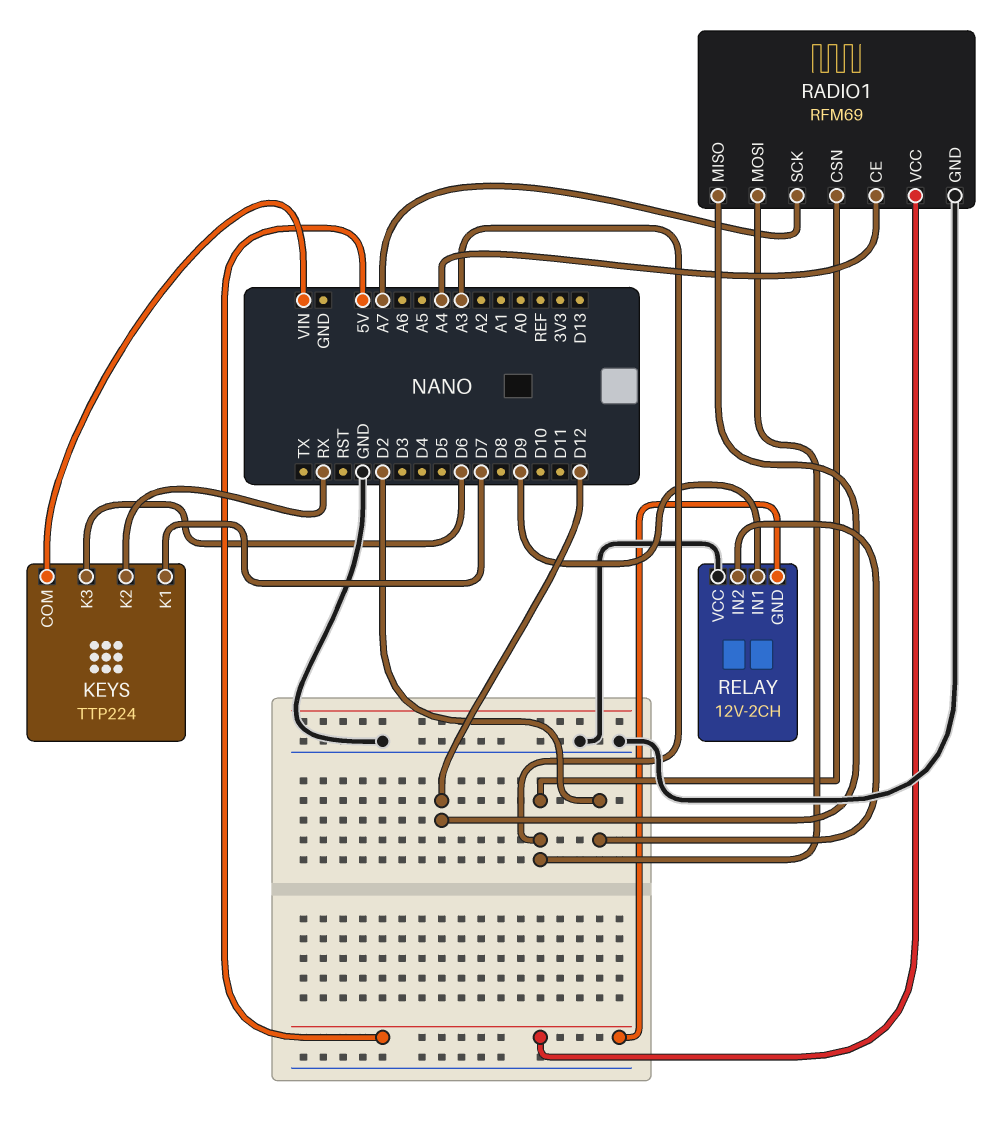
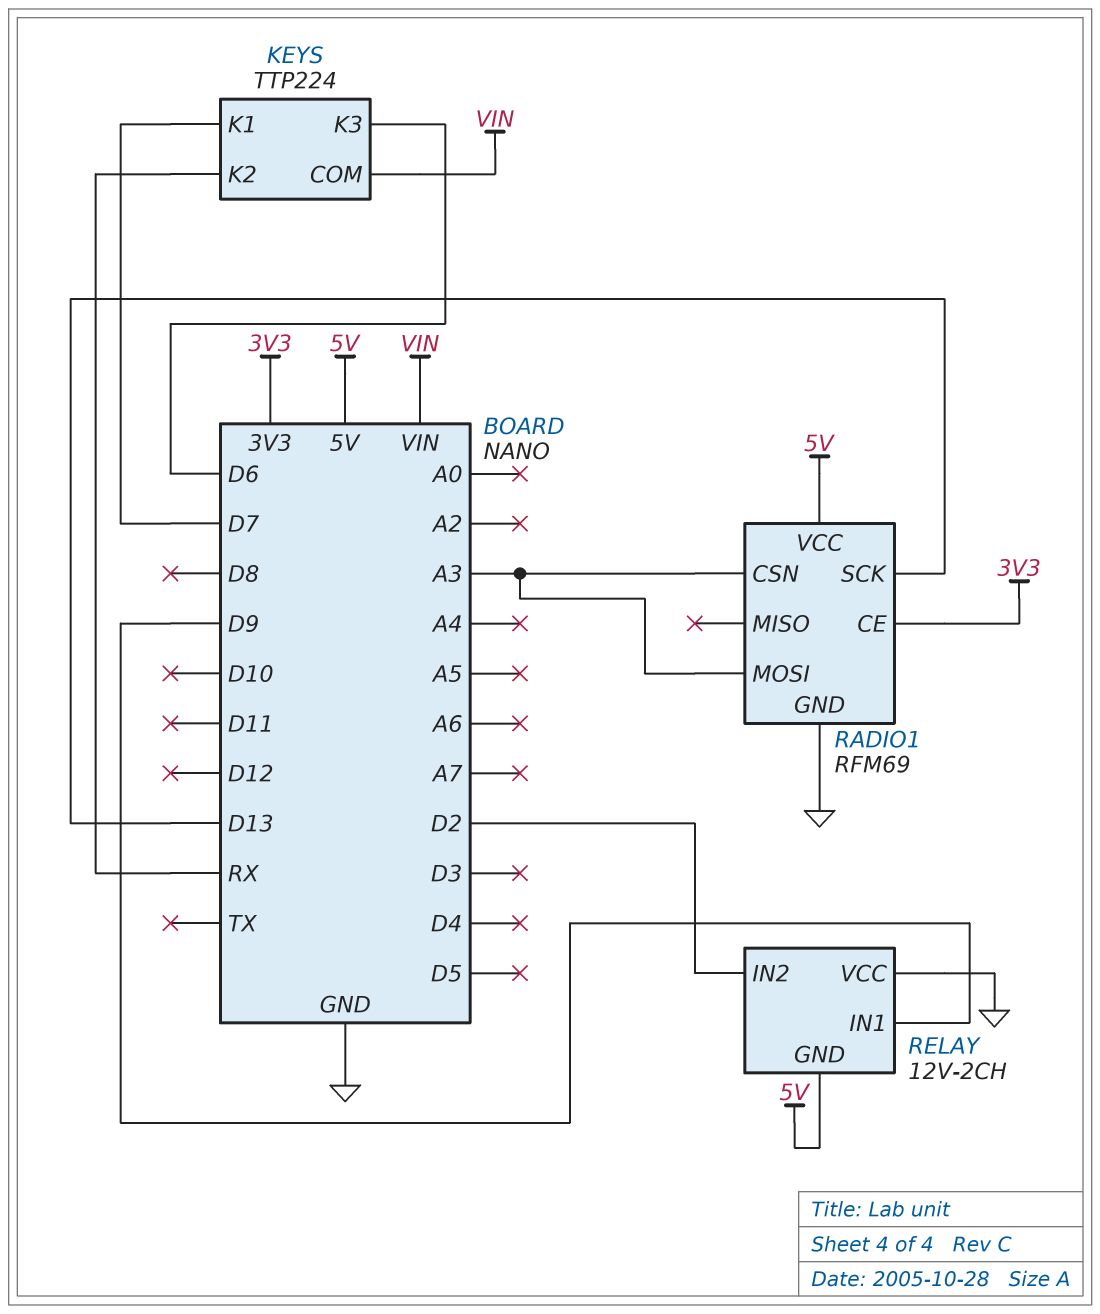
RADIO1 pin CE: A4 -> 3V3
RADIO1 pin MISO: D12 -> none
RADIO1 pin SCK: A7 -> D13

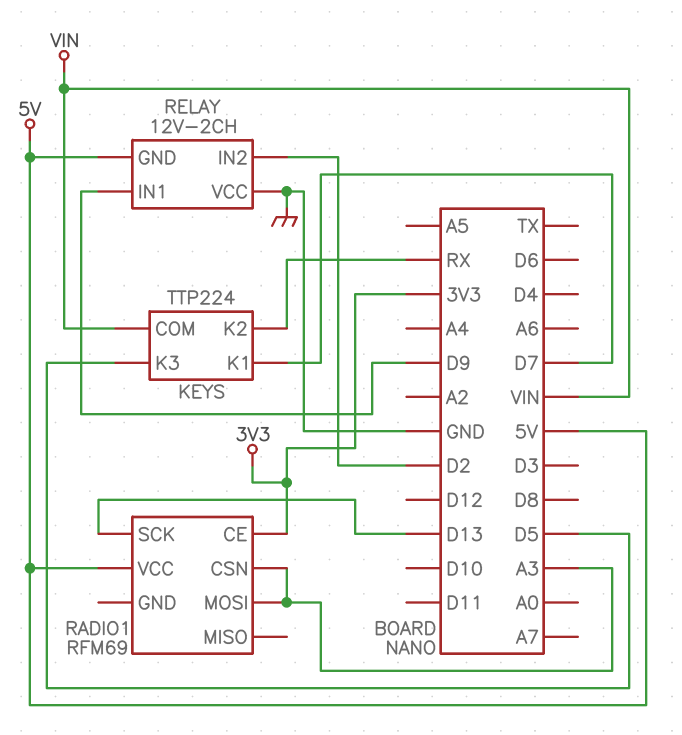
KEYS pin K3: D6 -> D5
RADIO1 pin GND: GND -> none

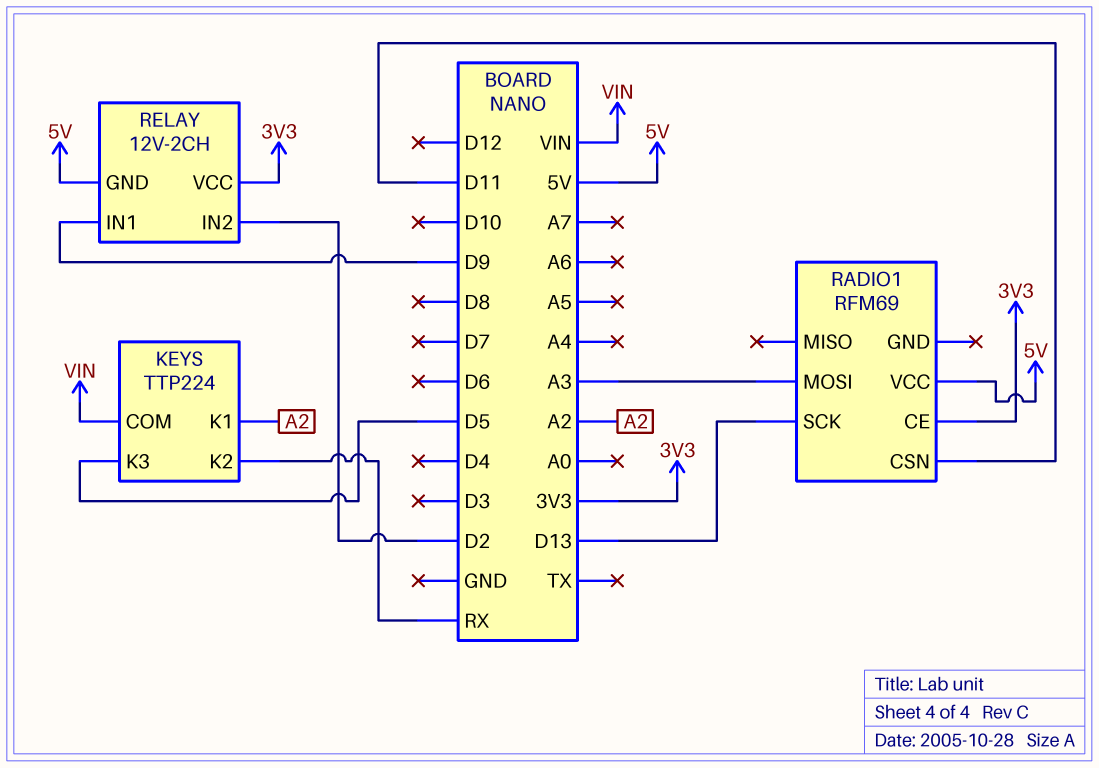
KEYS pin K1: D7 -> A2
RADIO1 pin CSN: A3 -> D11
RELAY pin VCC: GND -> 3V3

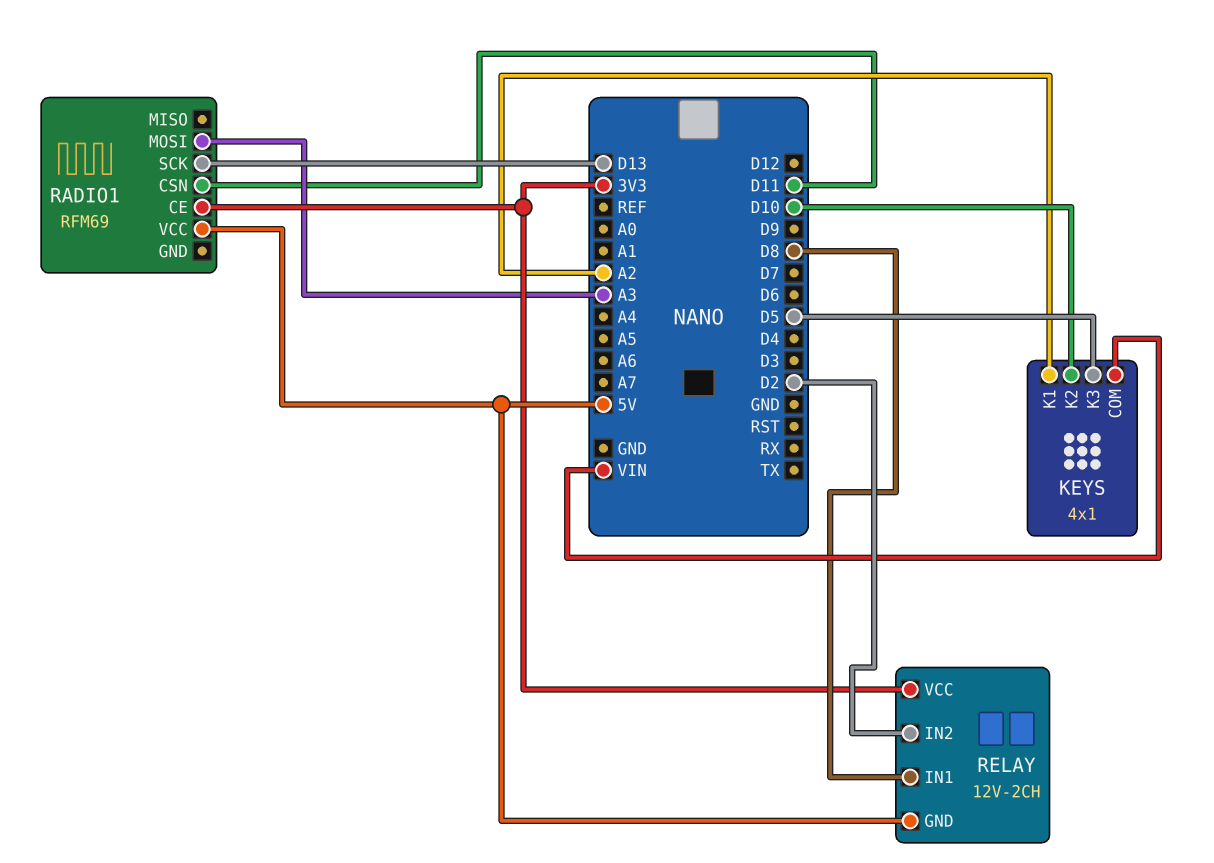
KEYS: TTP224 -> 4x1
KEYS pin K2: RX -> D10
RELAY pin IN1: D9 -> D8

